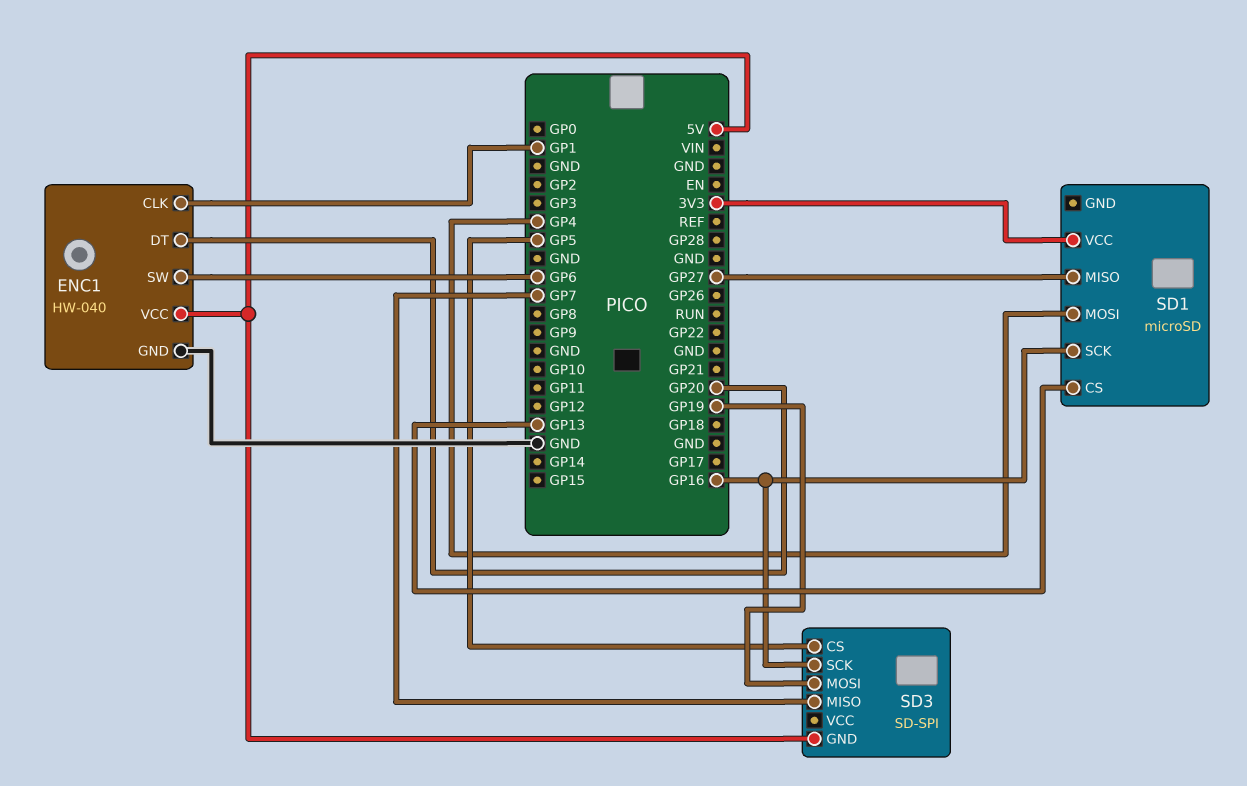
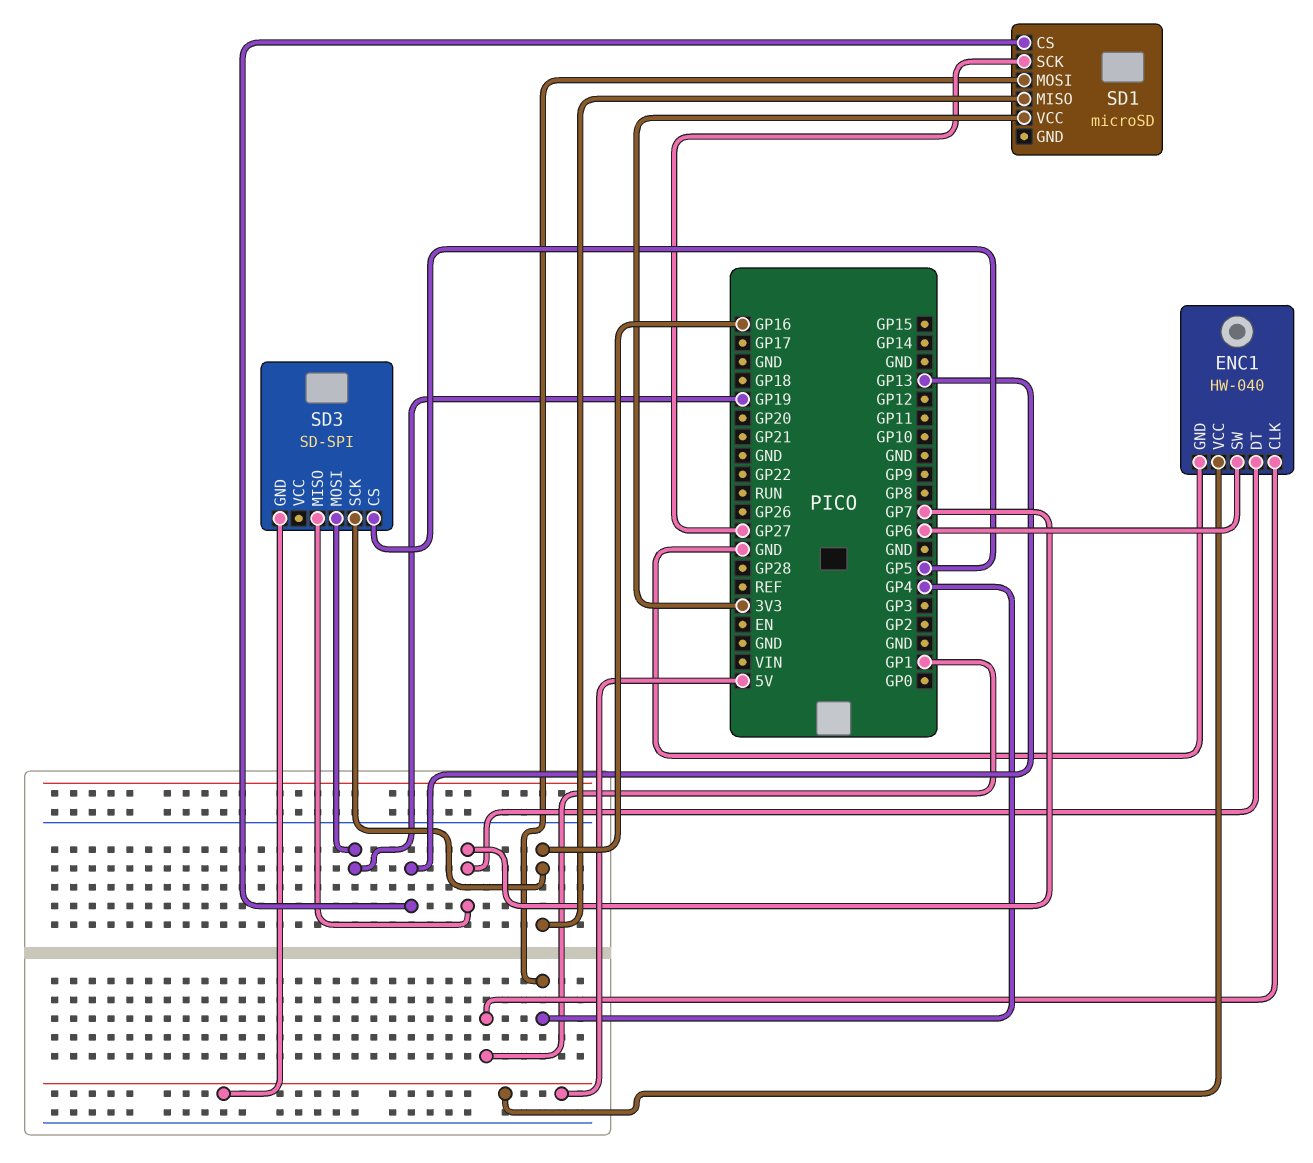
ENC1 pin DT: GP20 -> GP7
SD1 pin MISO: GP27 -> GP16
SD1 pin SCK: GP16 -> GP27

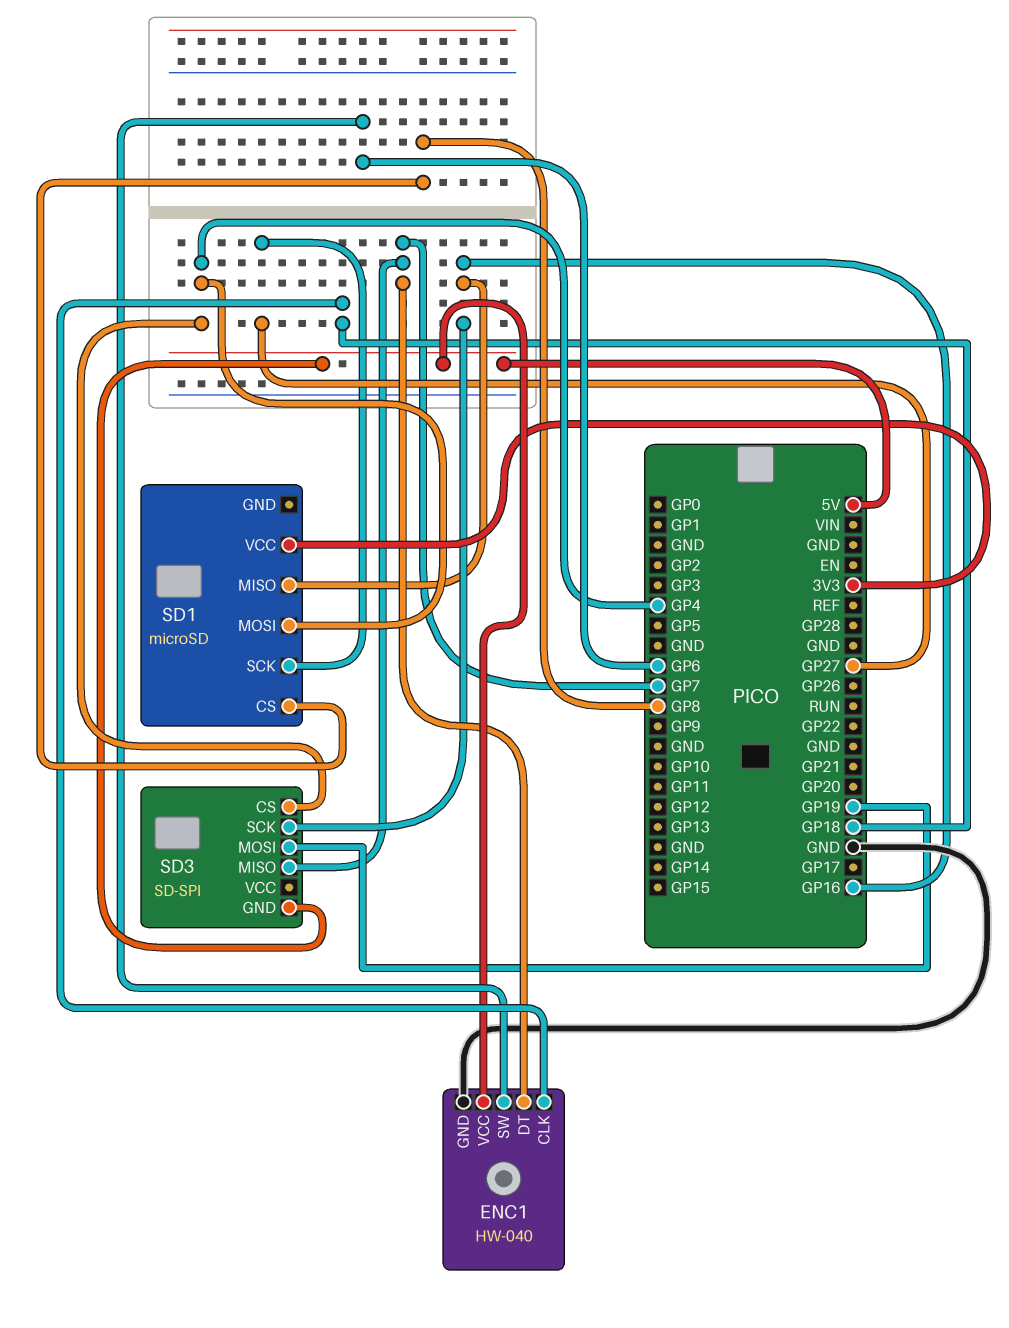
ENC1 pin CLK: GP1 -> GP18
SD1 pin CS: GP13 -> GP8
SD3 pin CS: GP5 -> GP4

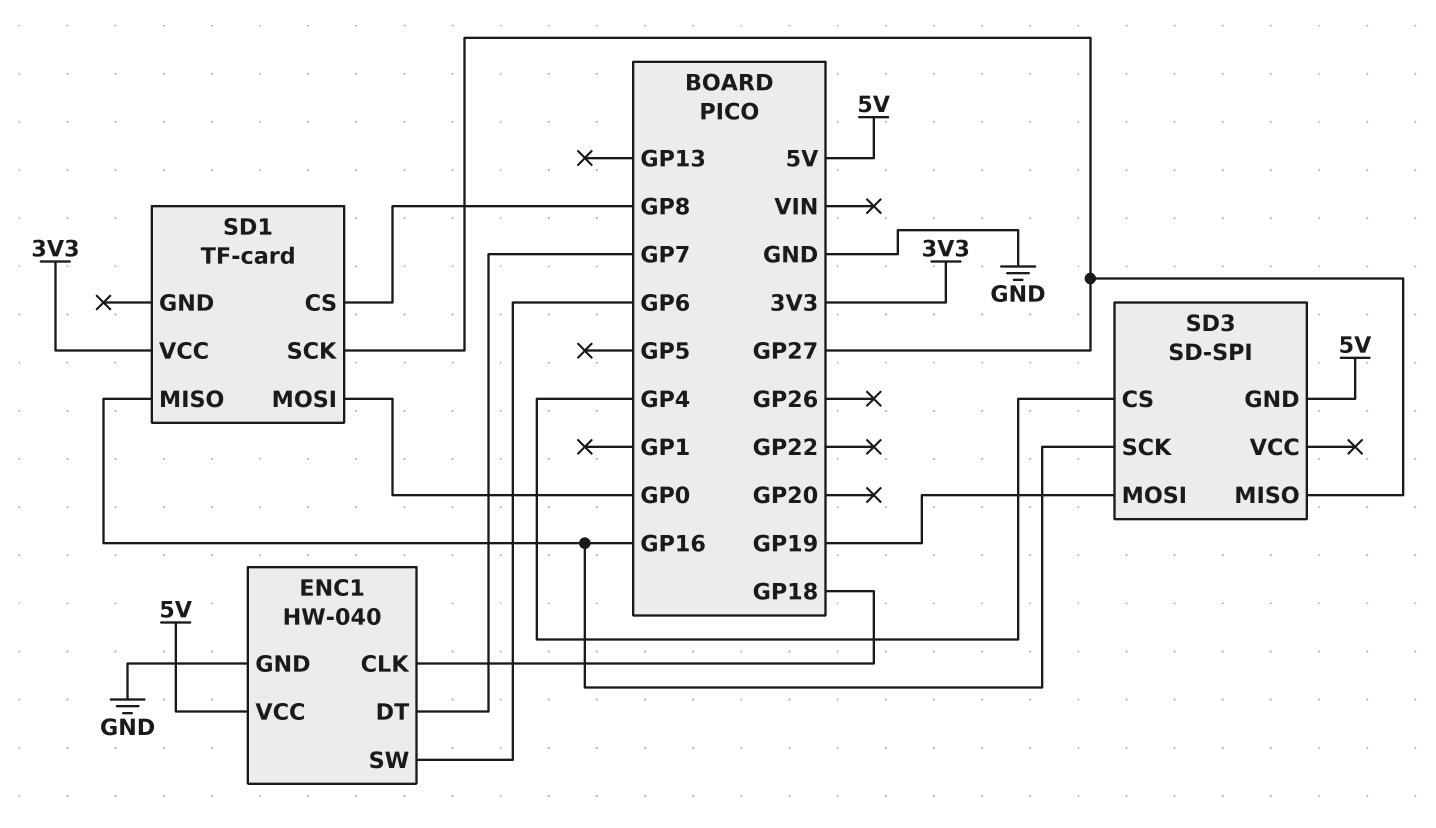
SD1: microSD -> TF-card
SD1 pin MOSI: GP4 -> GP0
SD3 pin MISO: GP7 -> GP27

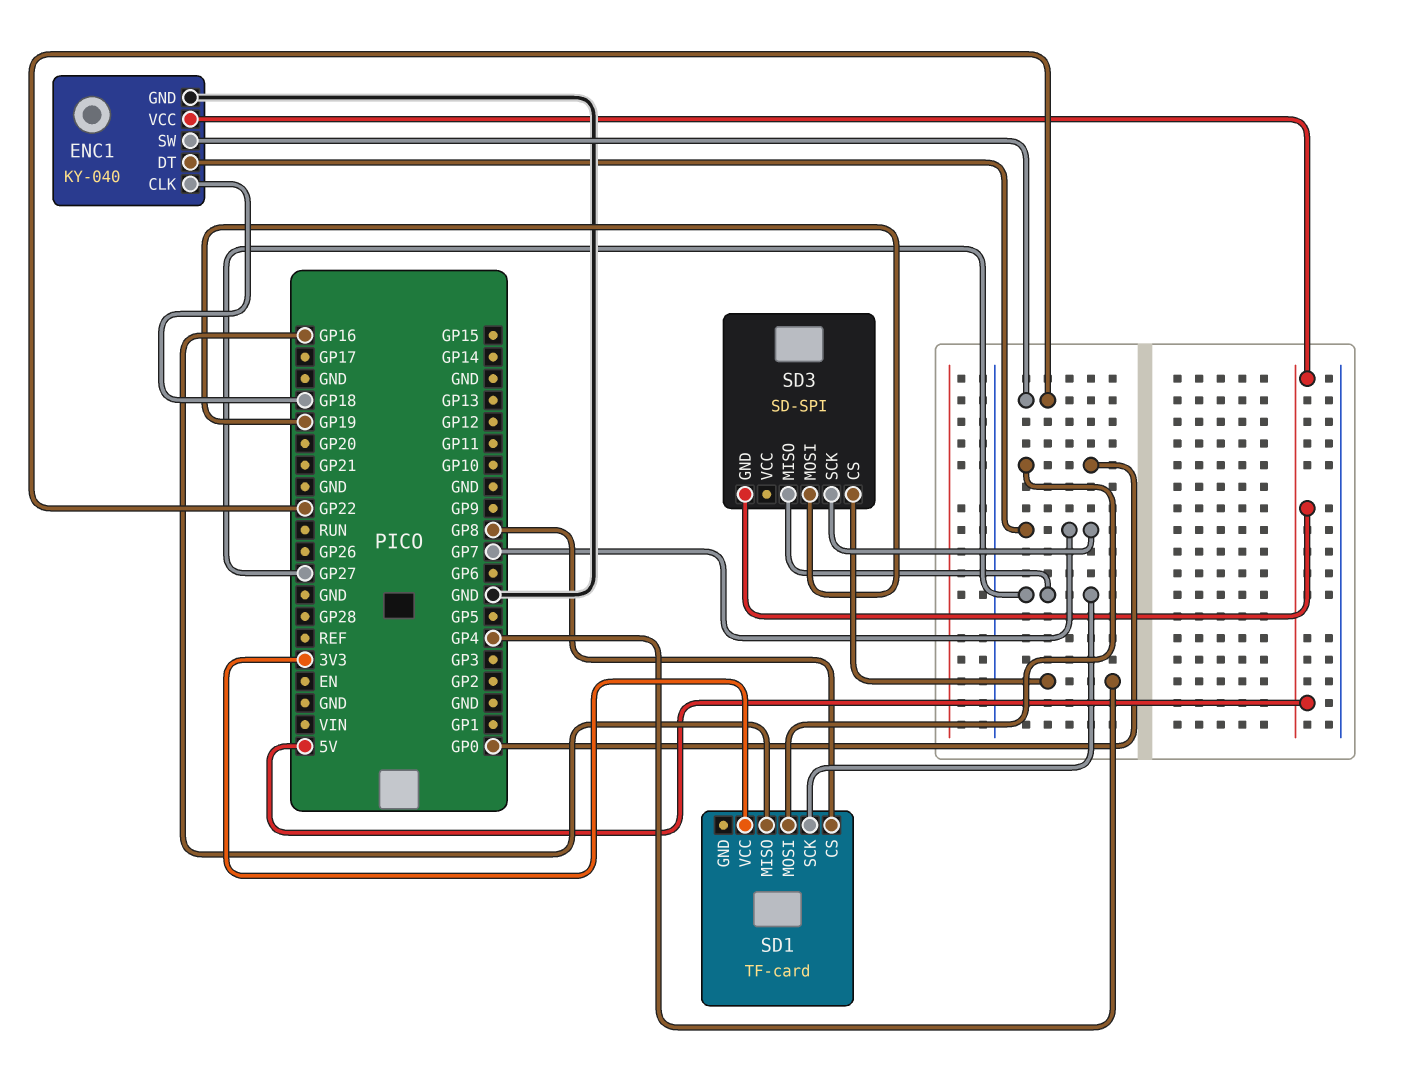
ENC1: HW-040 -> KY-040
ENC1 pin SW: GP6 -> GP22
SD3 pin SCK: GP16 -> GP7

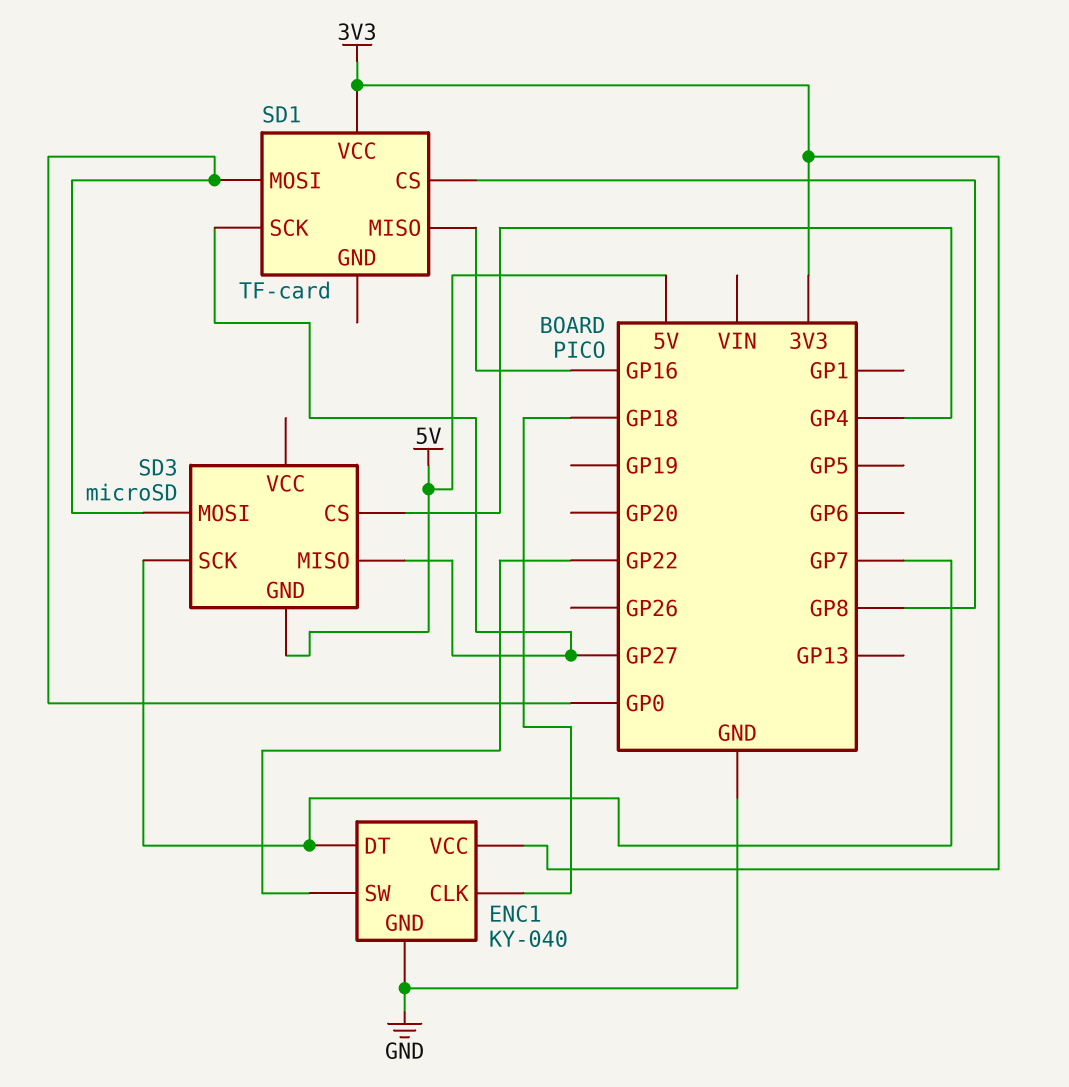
ENC1 pin VCC: 5V -> 3V3
SD3: SD-SPI -> microSD
SD3 pin MOSI: GP19 -> GP0

